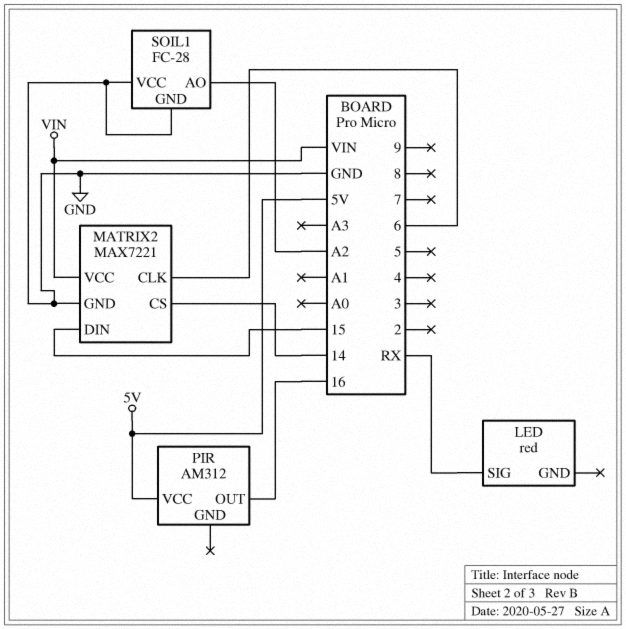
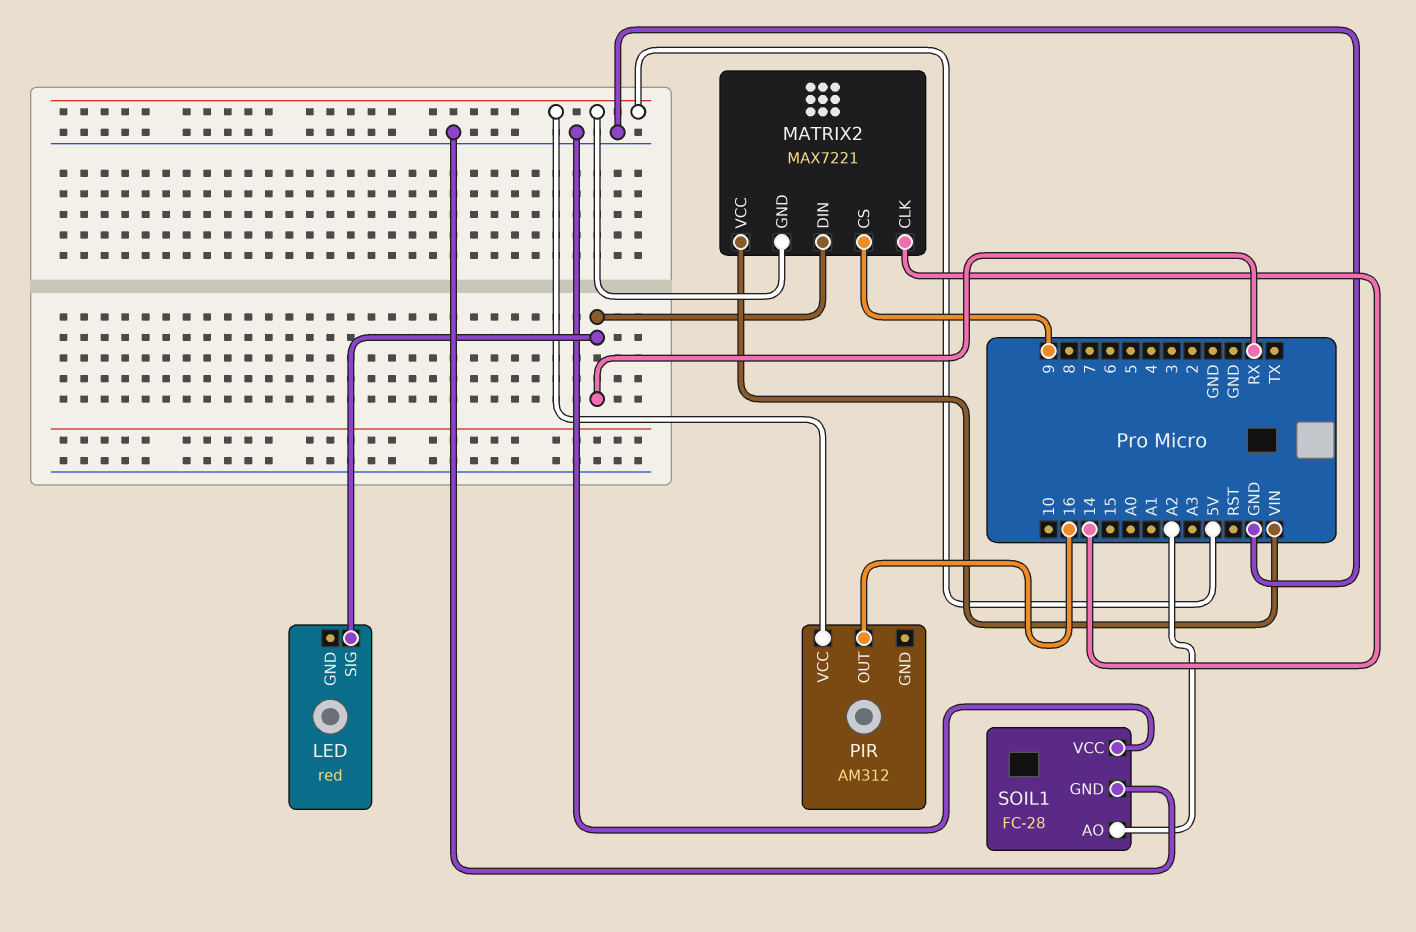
MATRIX2 pin CLK: 6 -> 14
MATRIX2 pin CS: 14 -> 9
MATRIX2 pin DIN: 15 -> RX
MATRIX2 pin GND: GND -> 5V

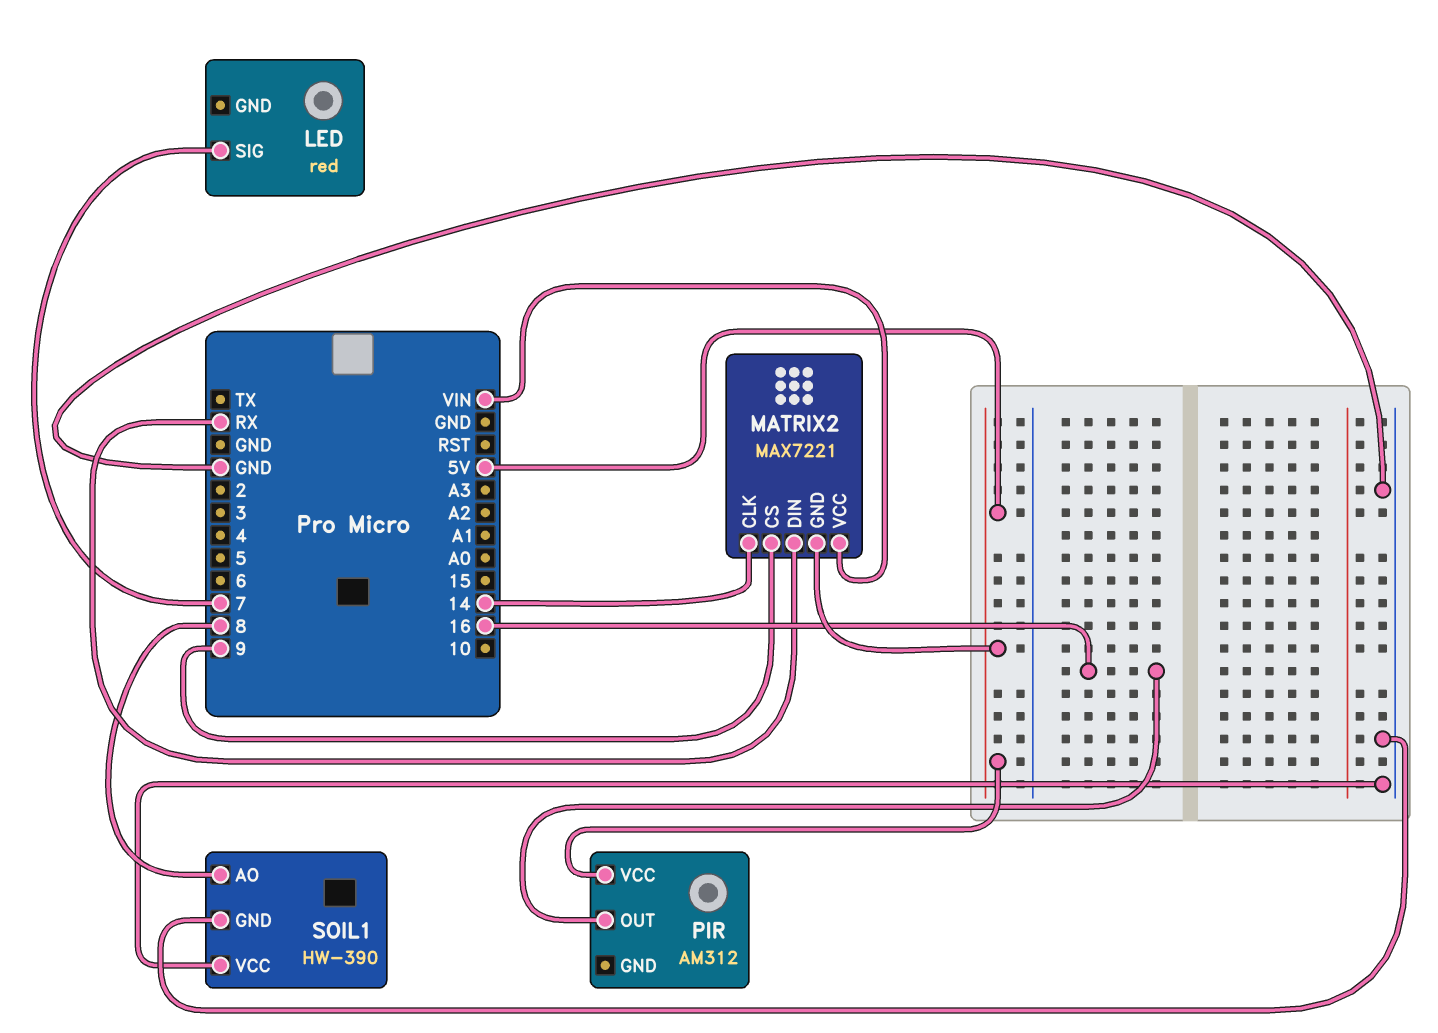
LED pin SIG: RX -> 7
SOIL1: FC-28 -> HW-390
SOIL1 pin AO: A2 -> 8

